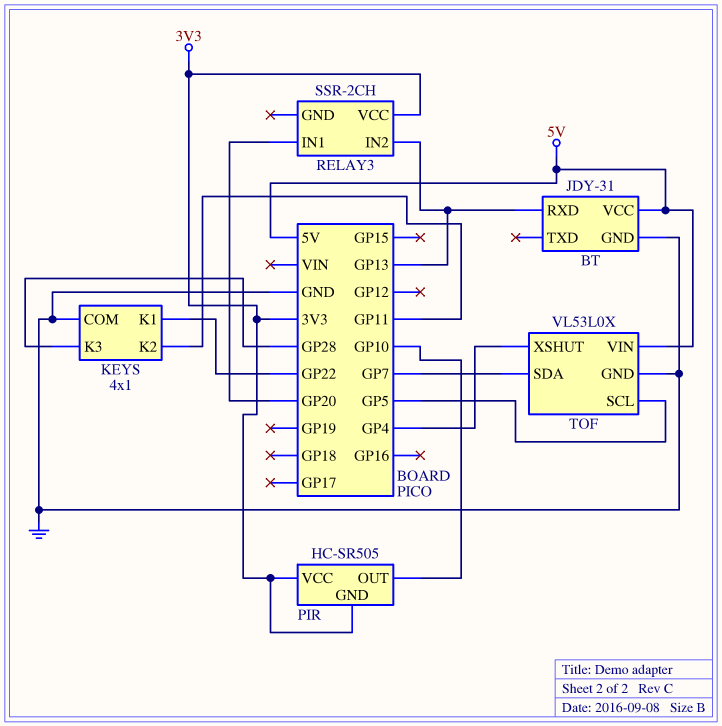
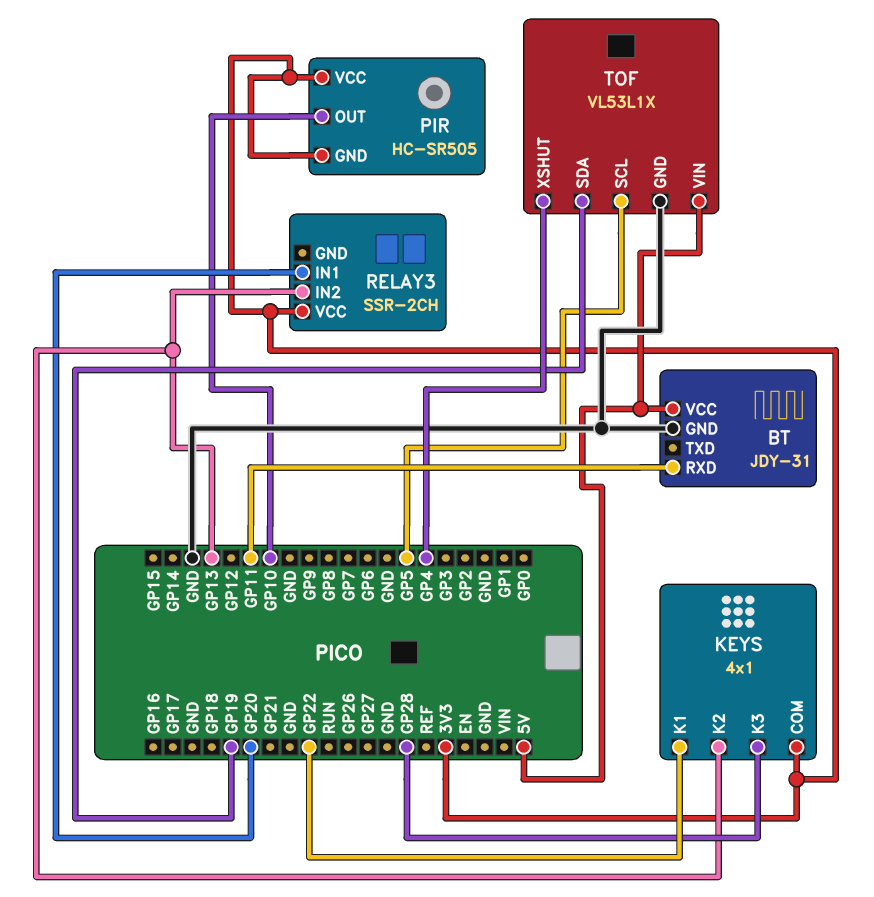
BT pin RXD: GP13 -> GP11
KEYS pin COM: GND -> 3V3
KEYS pin K2: GP11 -> GP13
TOF: VL53L0X -> VL53L1X
TOF pin SDA: GP7 -> GP19

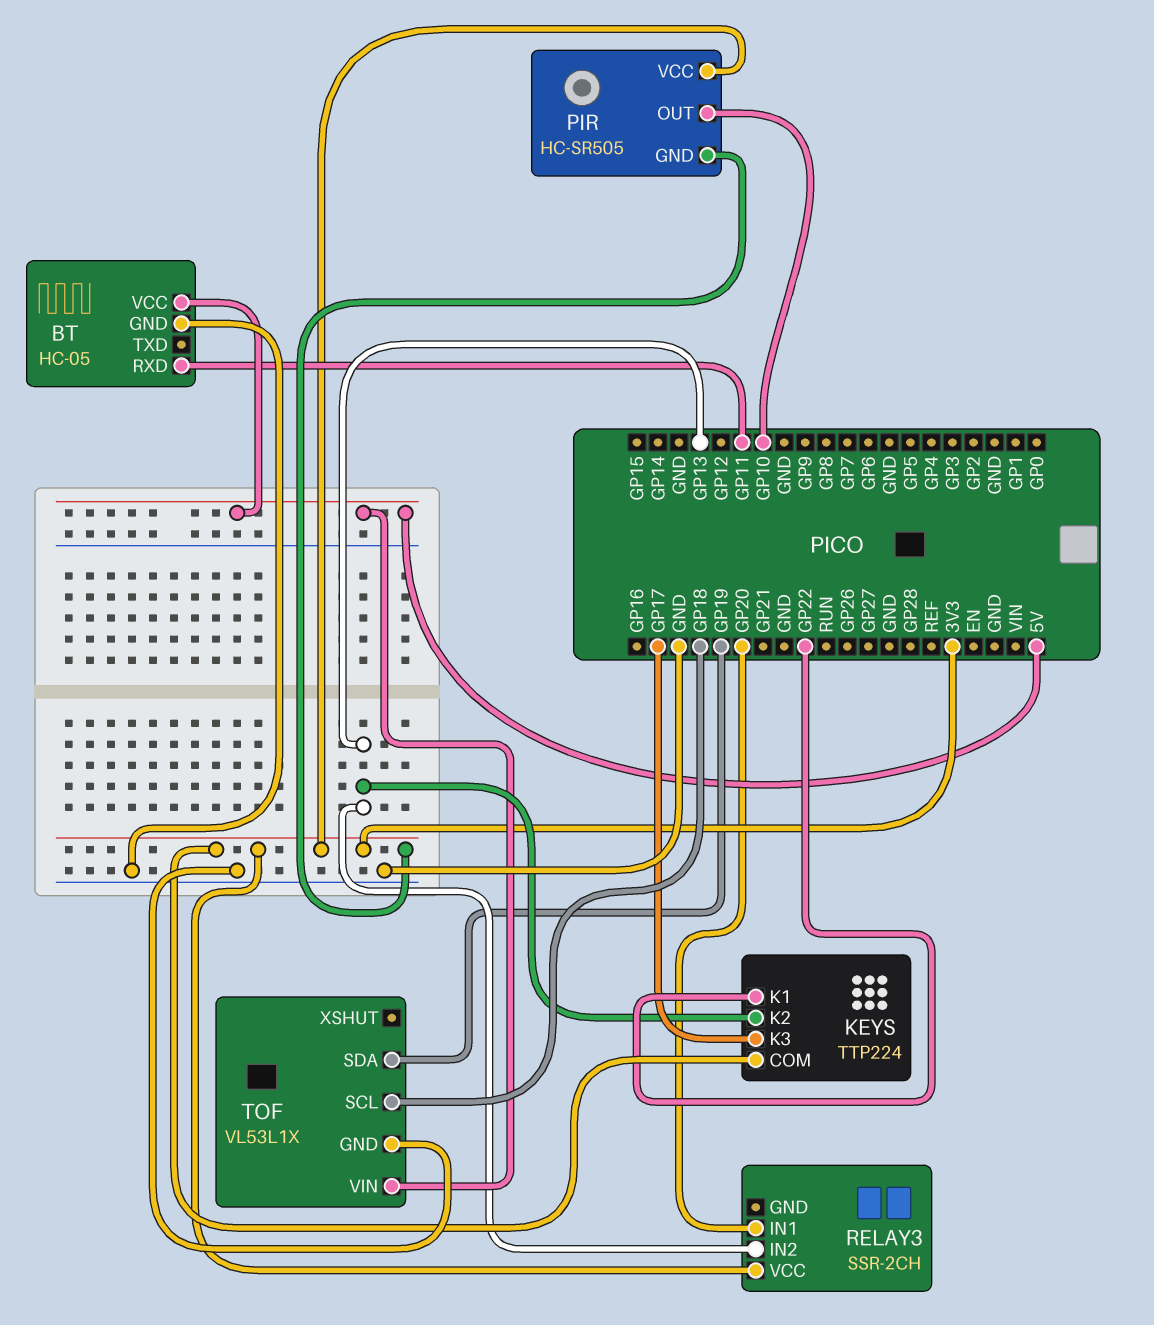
BT: JDY-31 -> HC-05
KEYS: 4x1 -> TTP224
KEYS pin K3: GP28 -> GP17
TOF pin SCL: GP5 -> GP18
TOF pin XSHUT: GP4 -> none

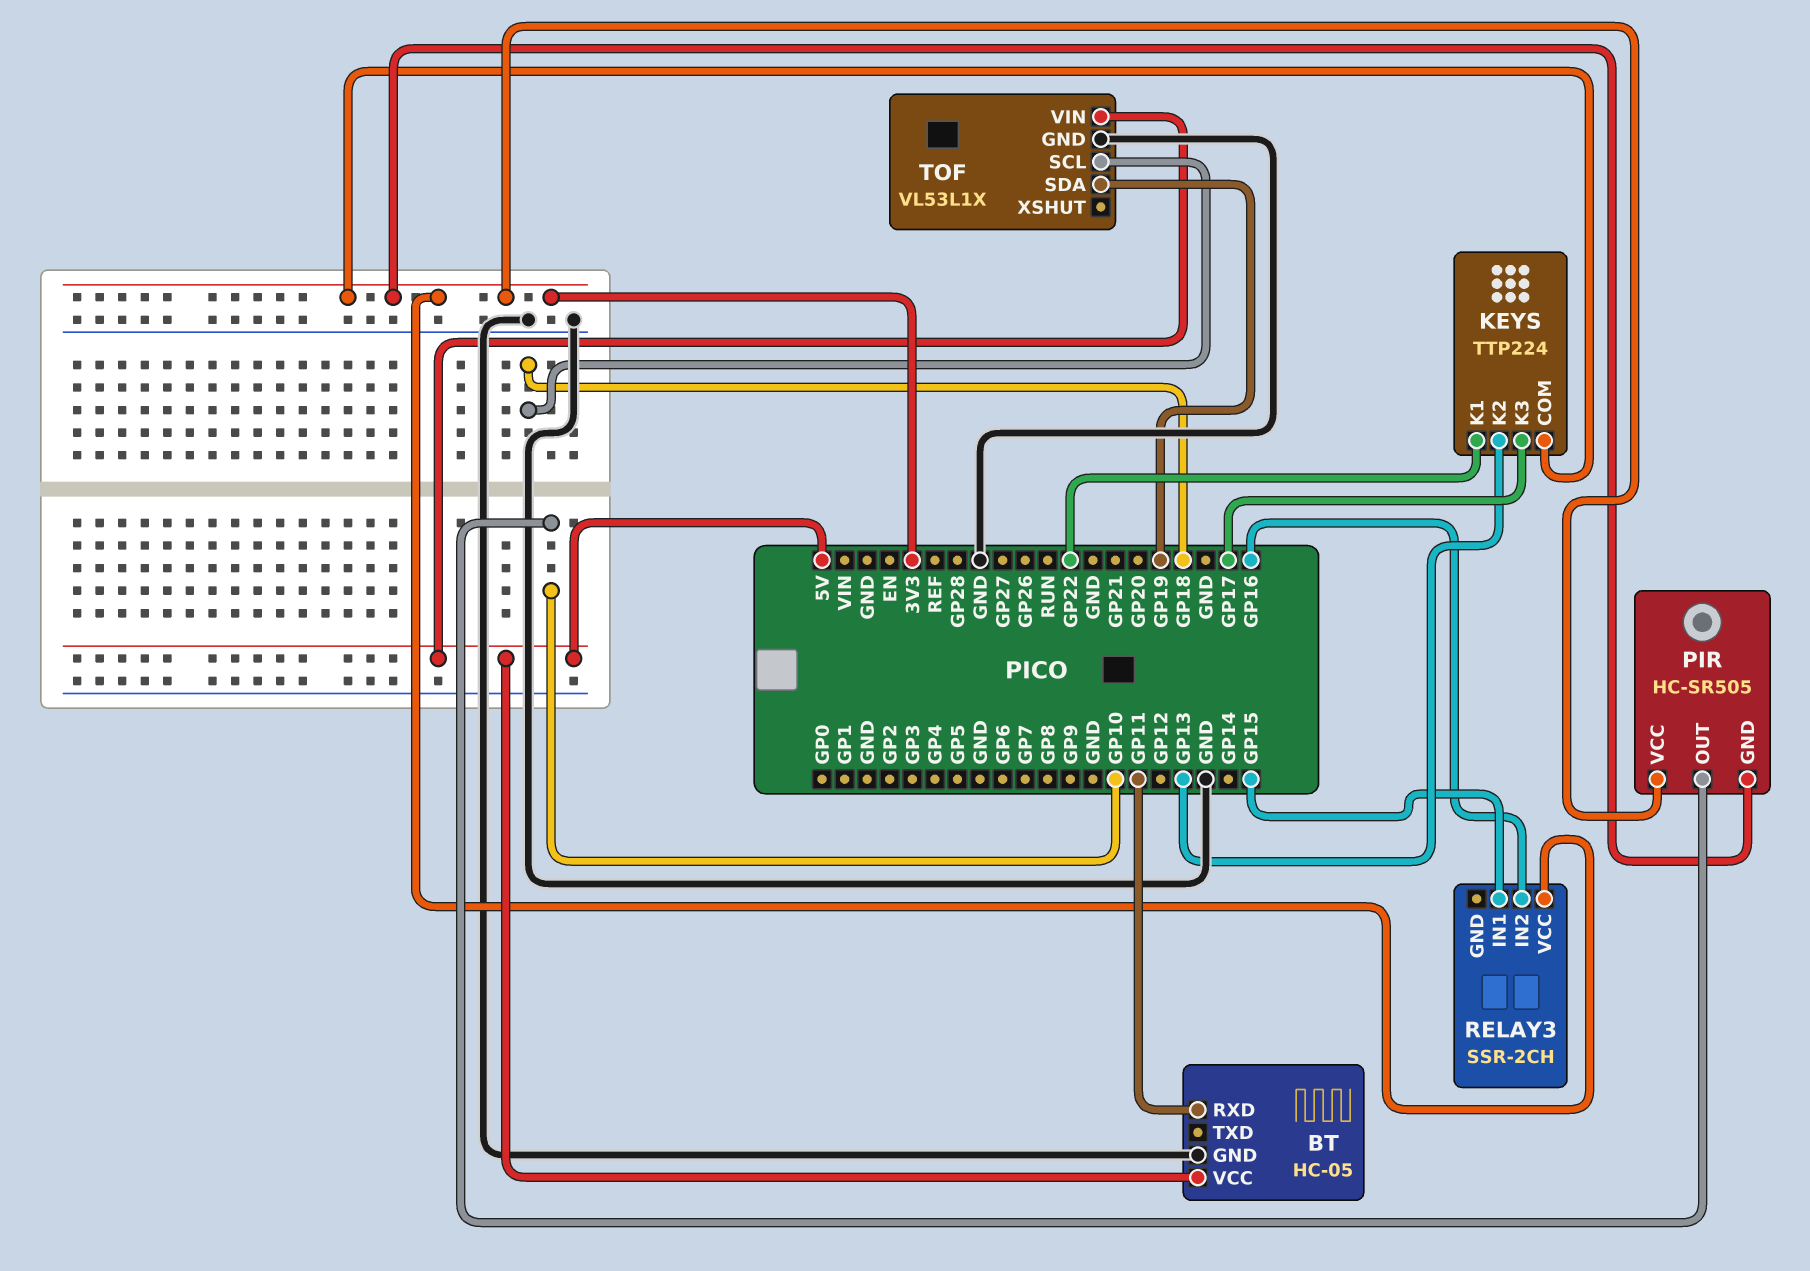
RELAY3 pin IN1: GP20 -> GP15
RELAY3 pin IN2: GP13 -> GP16

